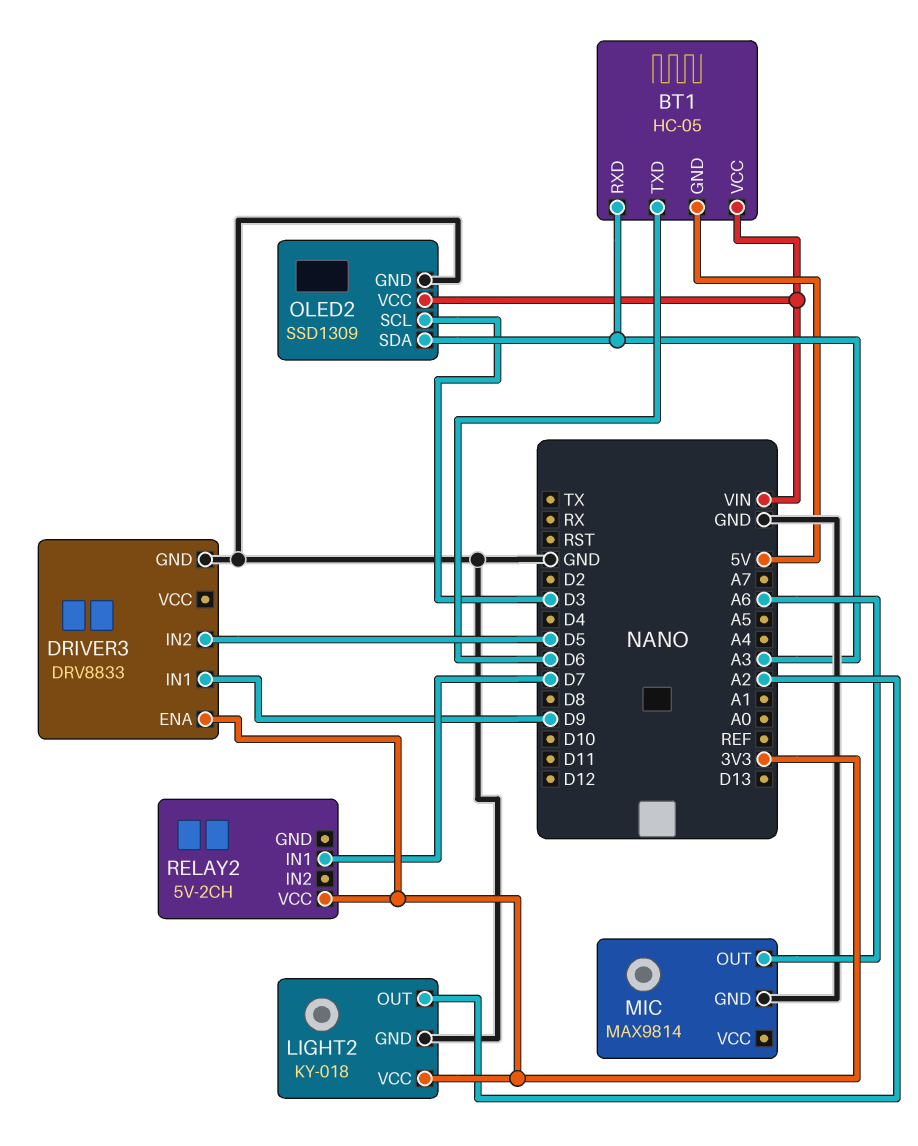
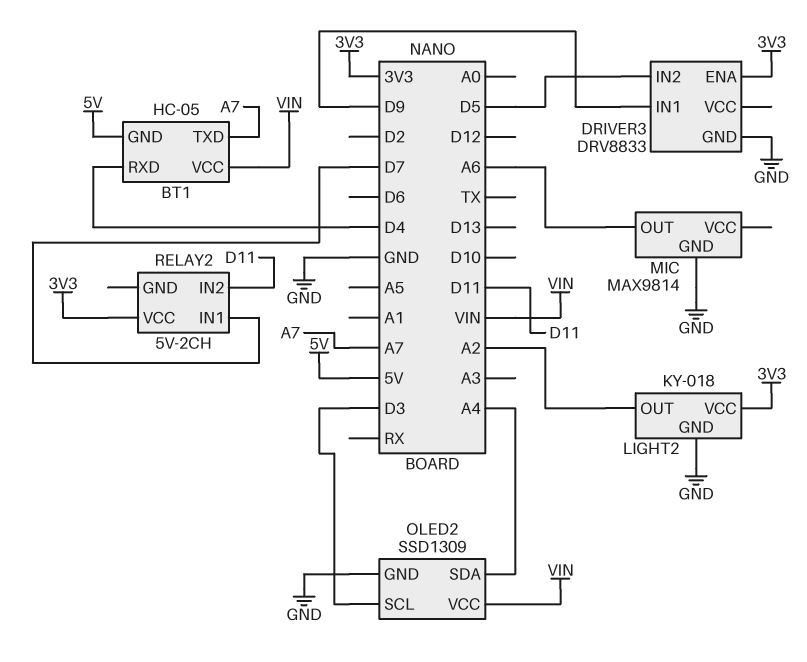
BT1 pin RXD: A3 -> D4
BT1 pin TXD: D6 -> A7
OLED2 pin SDA: A3 -> A4
RELAY2 pin IN2: none -> D11

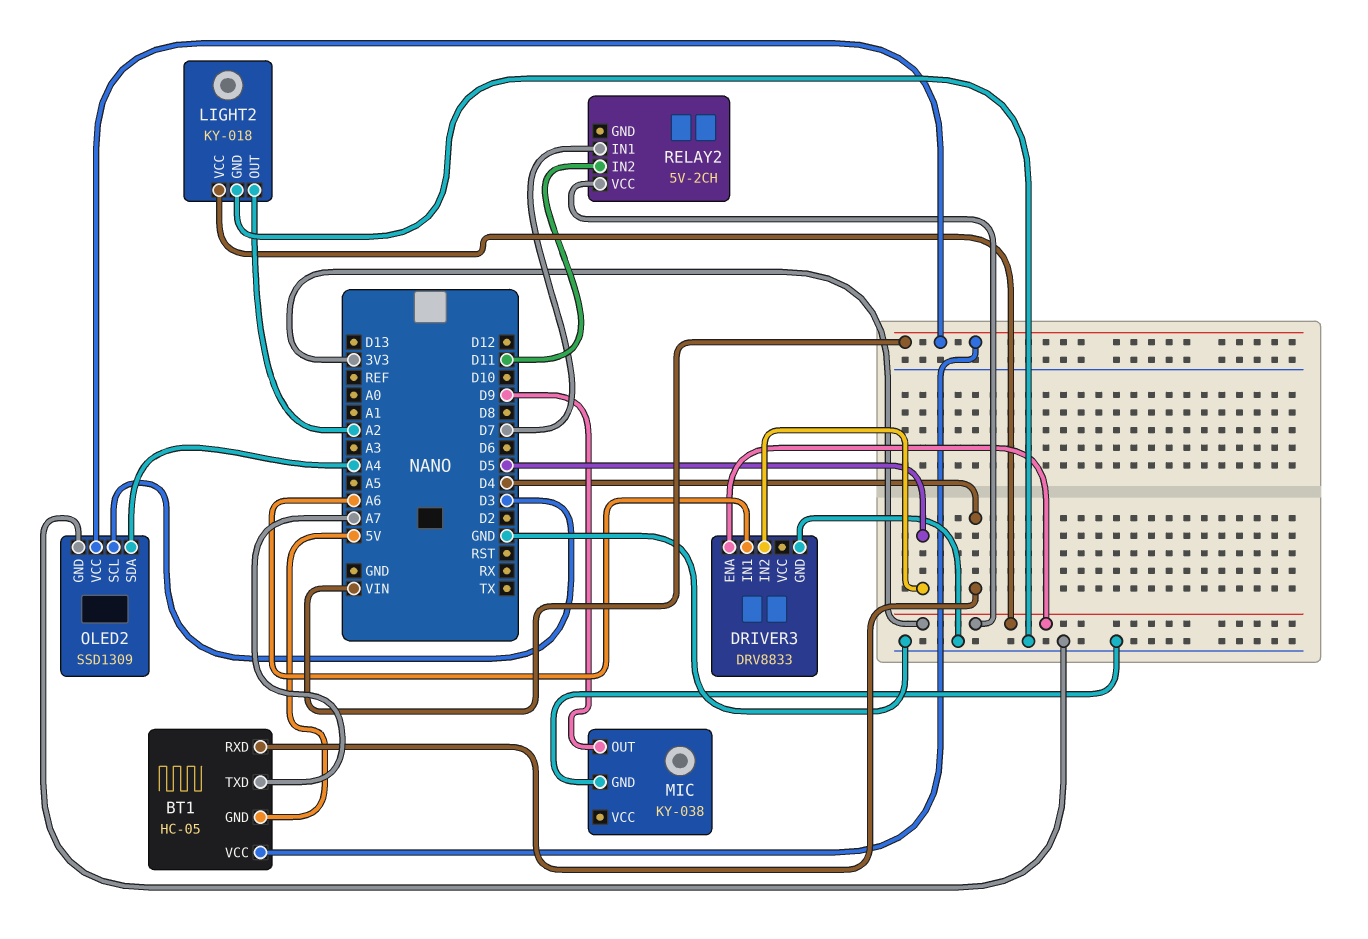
DRIVER3 pin IN1: D9 -> A6
MIC: MAX9814 -> KY-038
MIC pin OUT: A6 -> D9

